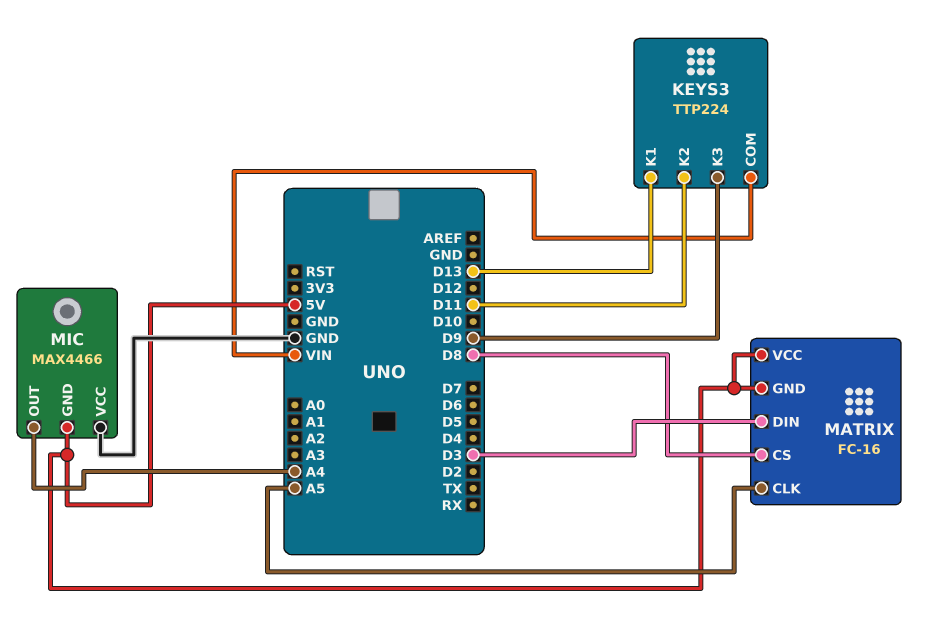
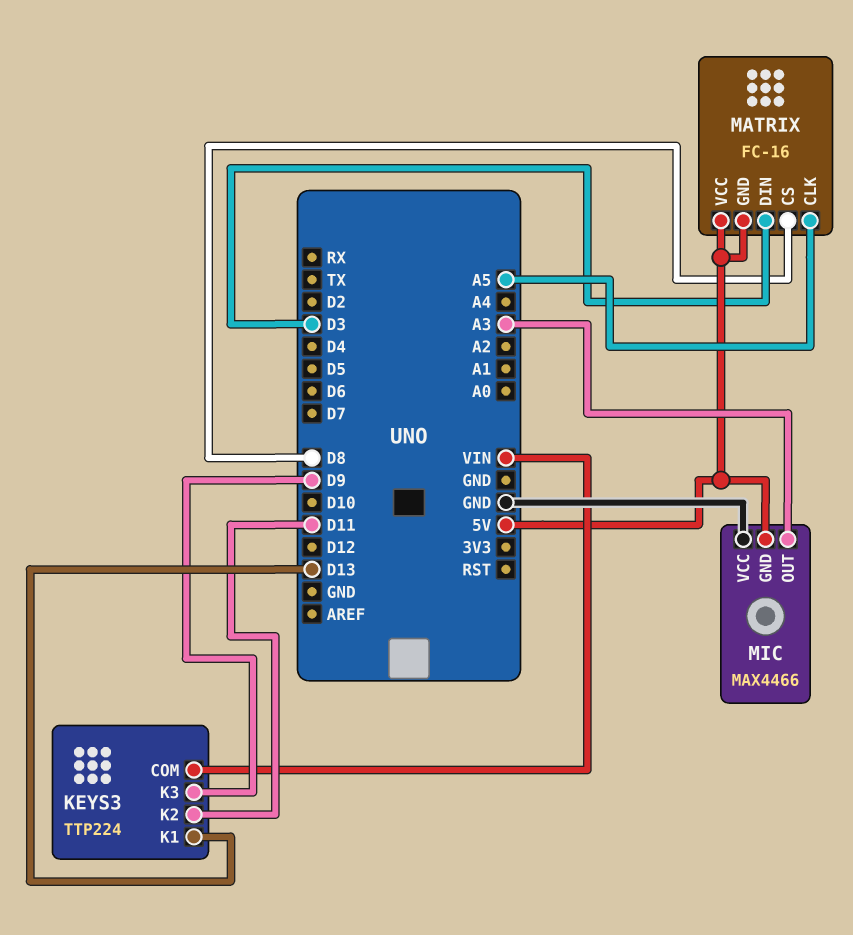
MIC pin OUT: A4 -> A3

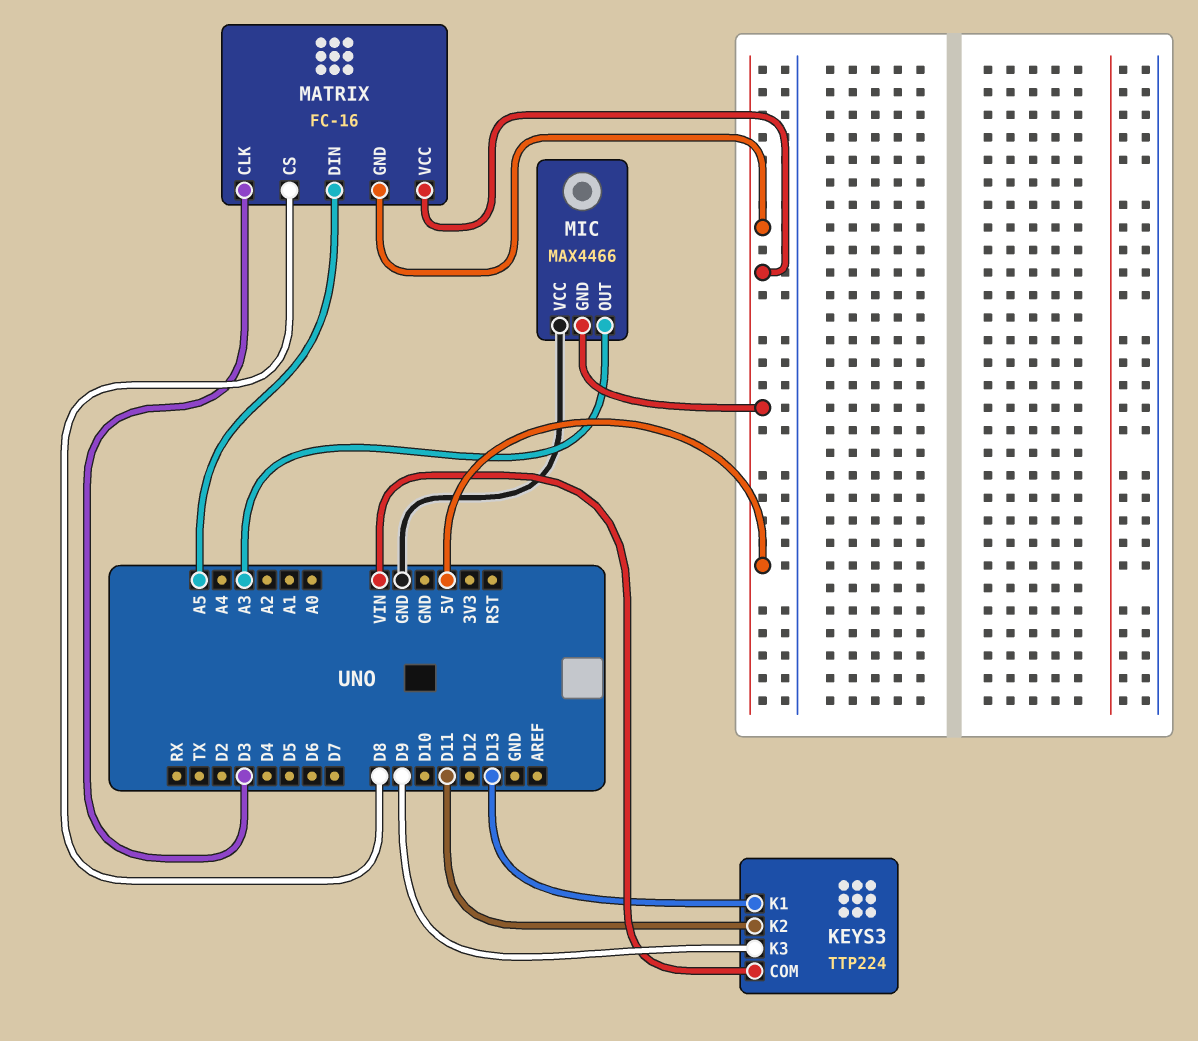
MATRIX pin CLK: A5 -> D3
MATRIX pin DIN: D3 -> A5

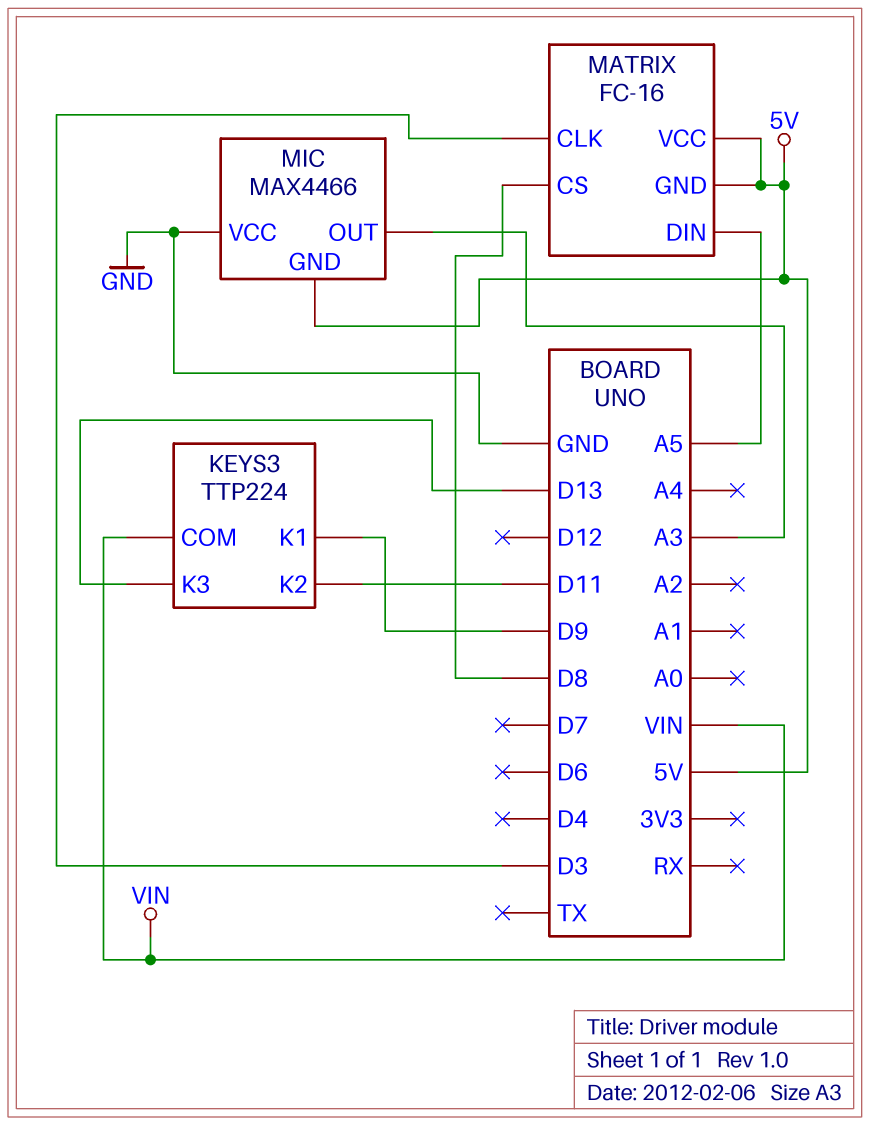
KEYS3 pin K1: D13 -> D9
KEYS3 pin K3: D9 -> D13

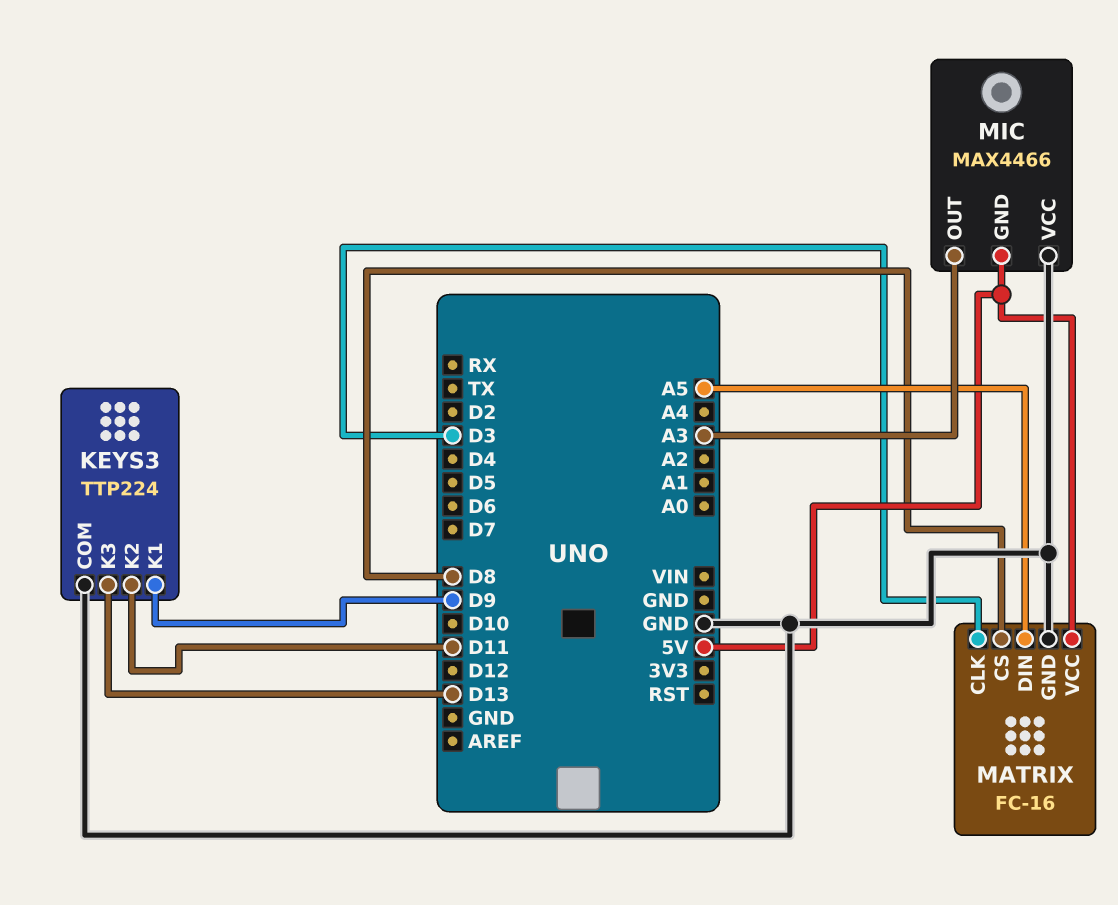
KEYS3 pin COM: VIN -> GND
MATRIX pin GND: 5V -> GND

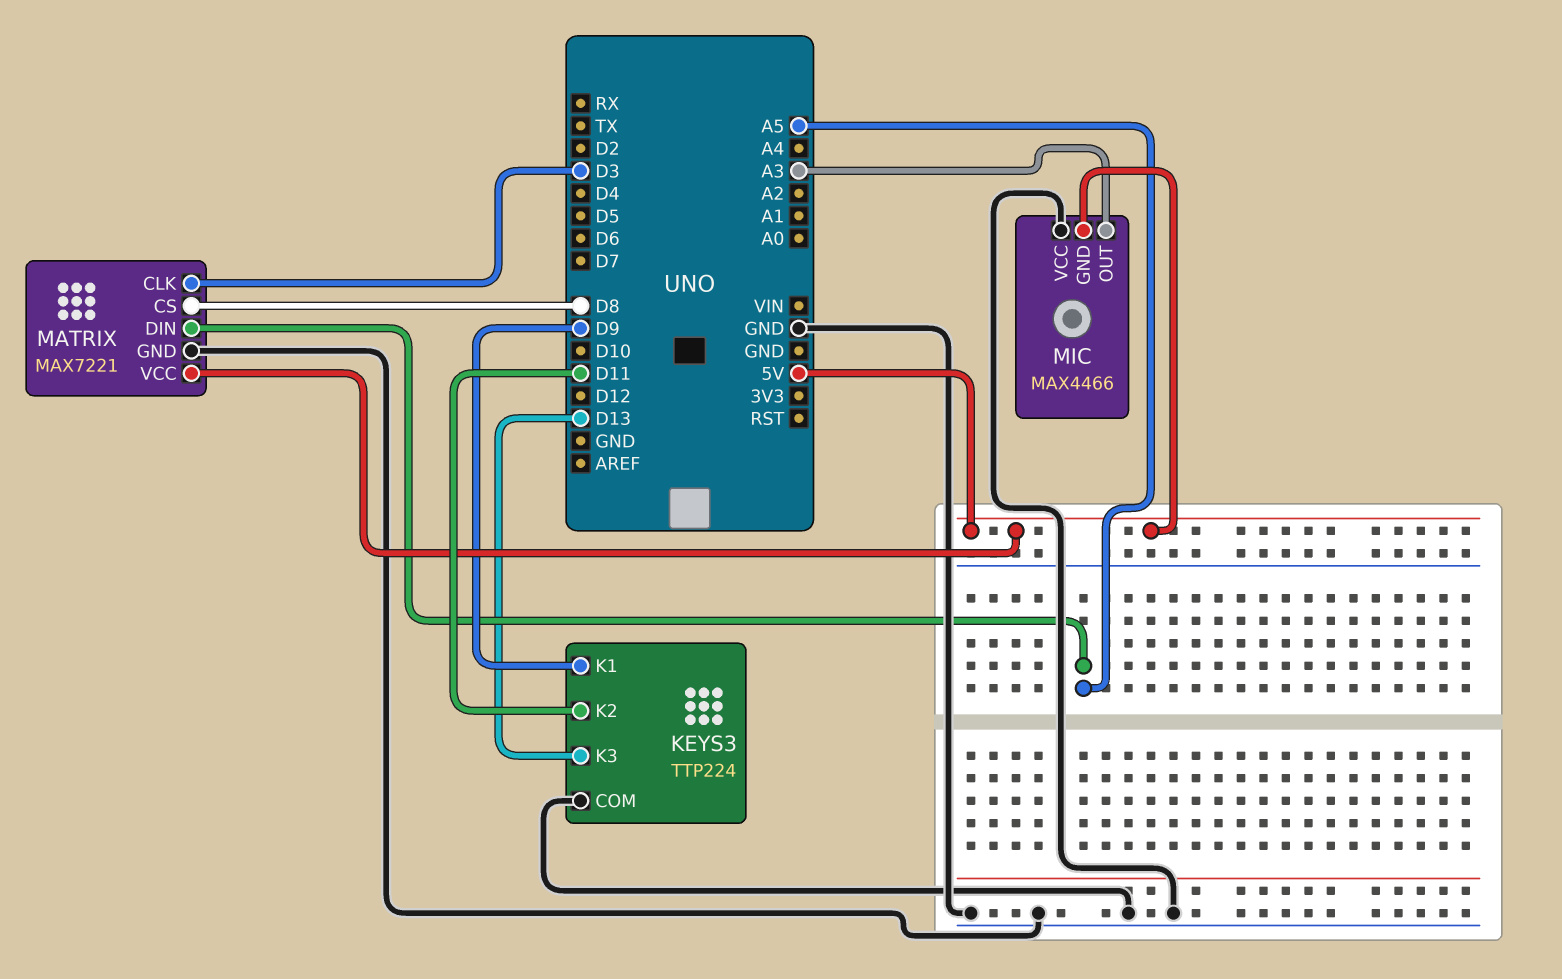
MATRIX: FC-16 -> MAX7221

